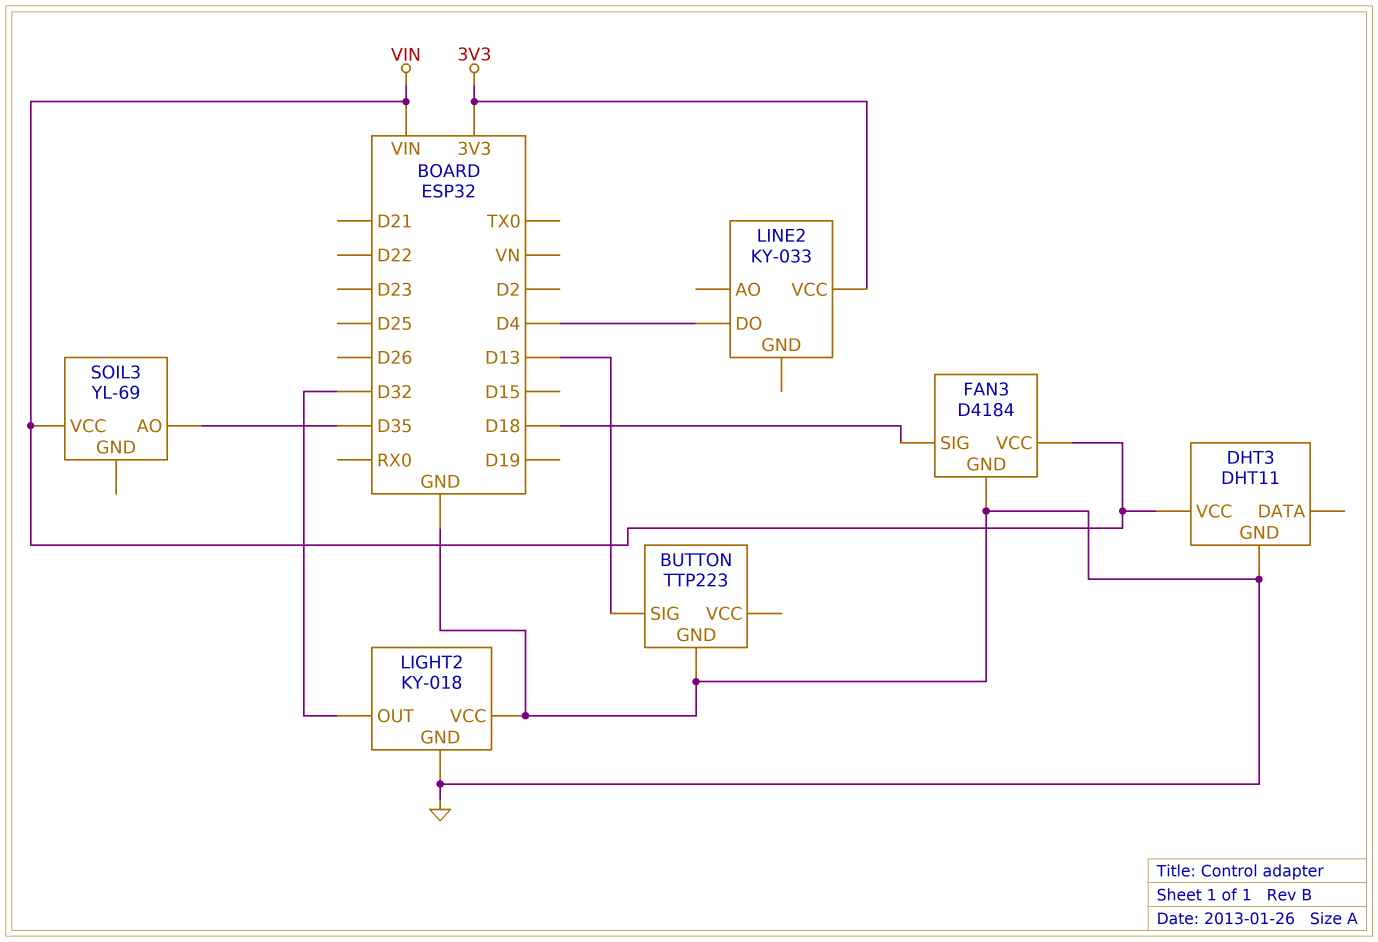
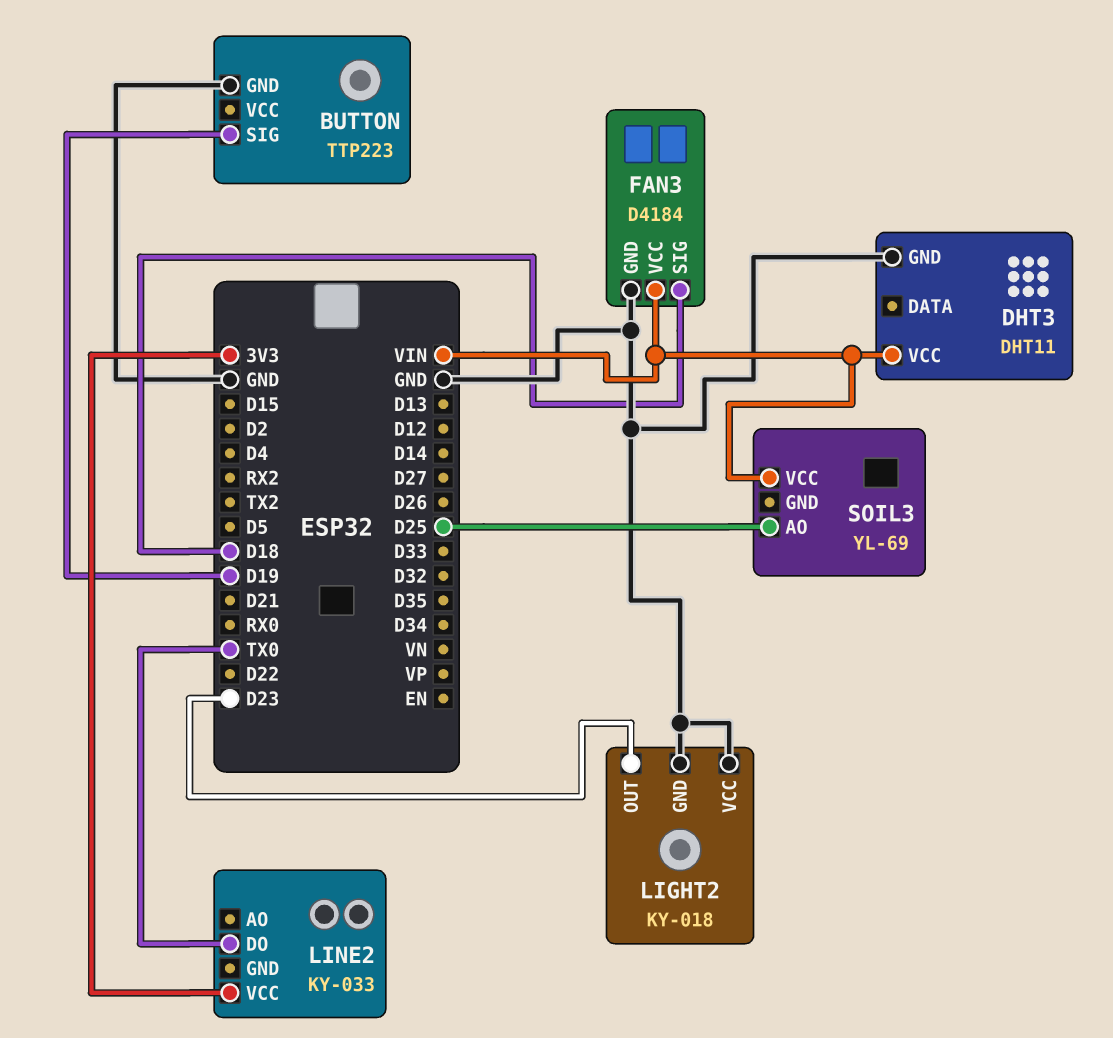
BUTTON pin SIG: D13 -> D19
LIGHT2 pin OUT: D32 -> D23
LINE2 pin DO: D4 -> TX0
SOIL3 pin AO: D35 -> D25

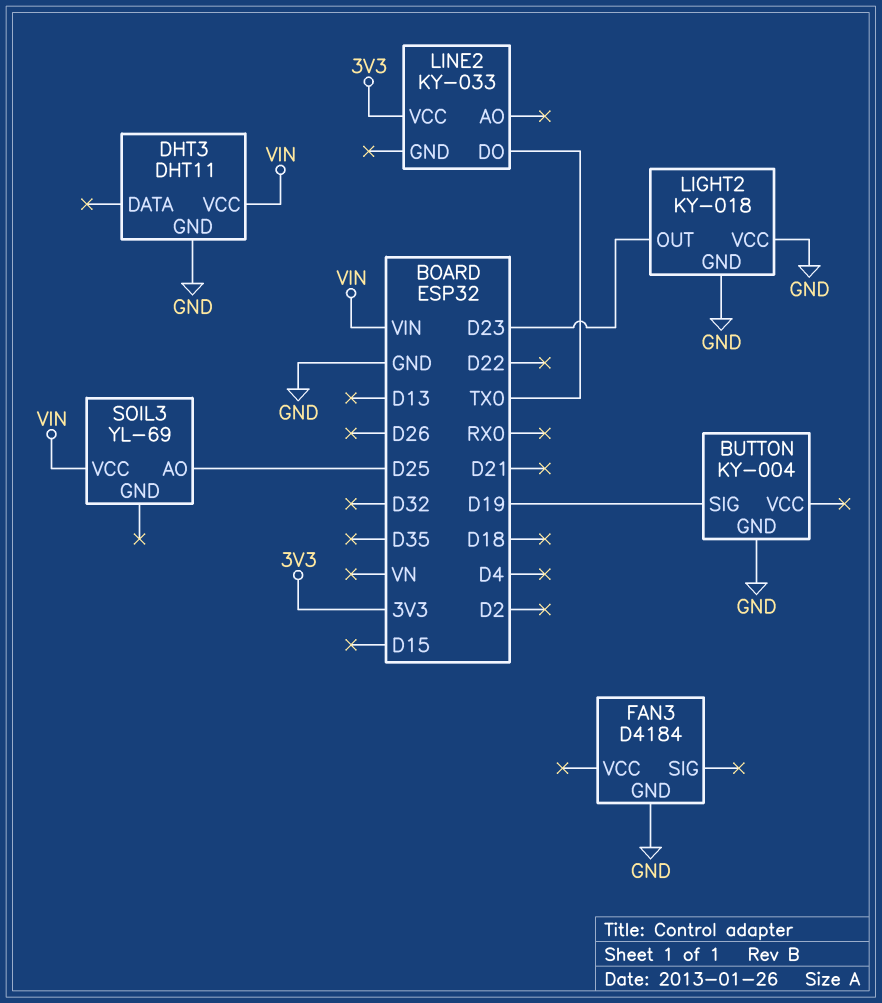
BUTTON: TTP223 -> KY-004
FAN3 pin SIG: D18 -> none
FAN3 pin VCC: VIN -> none

